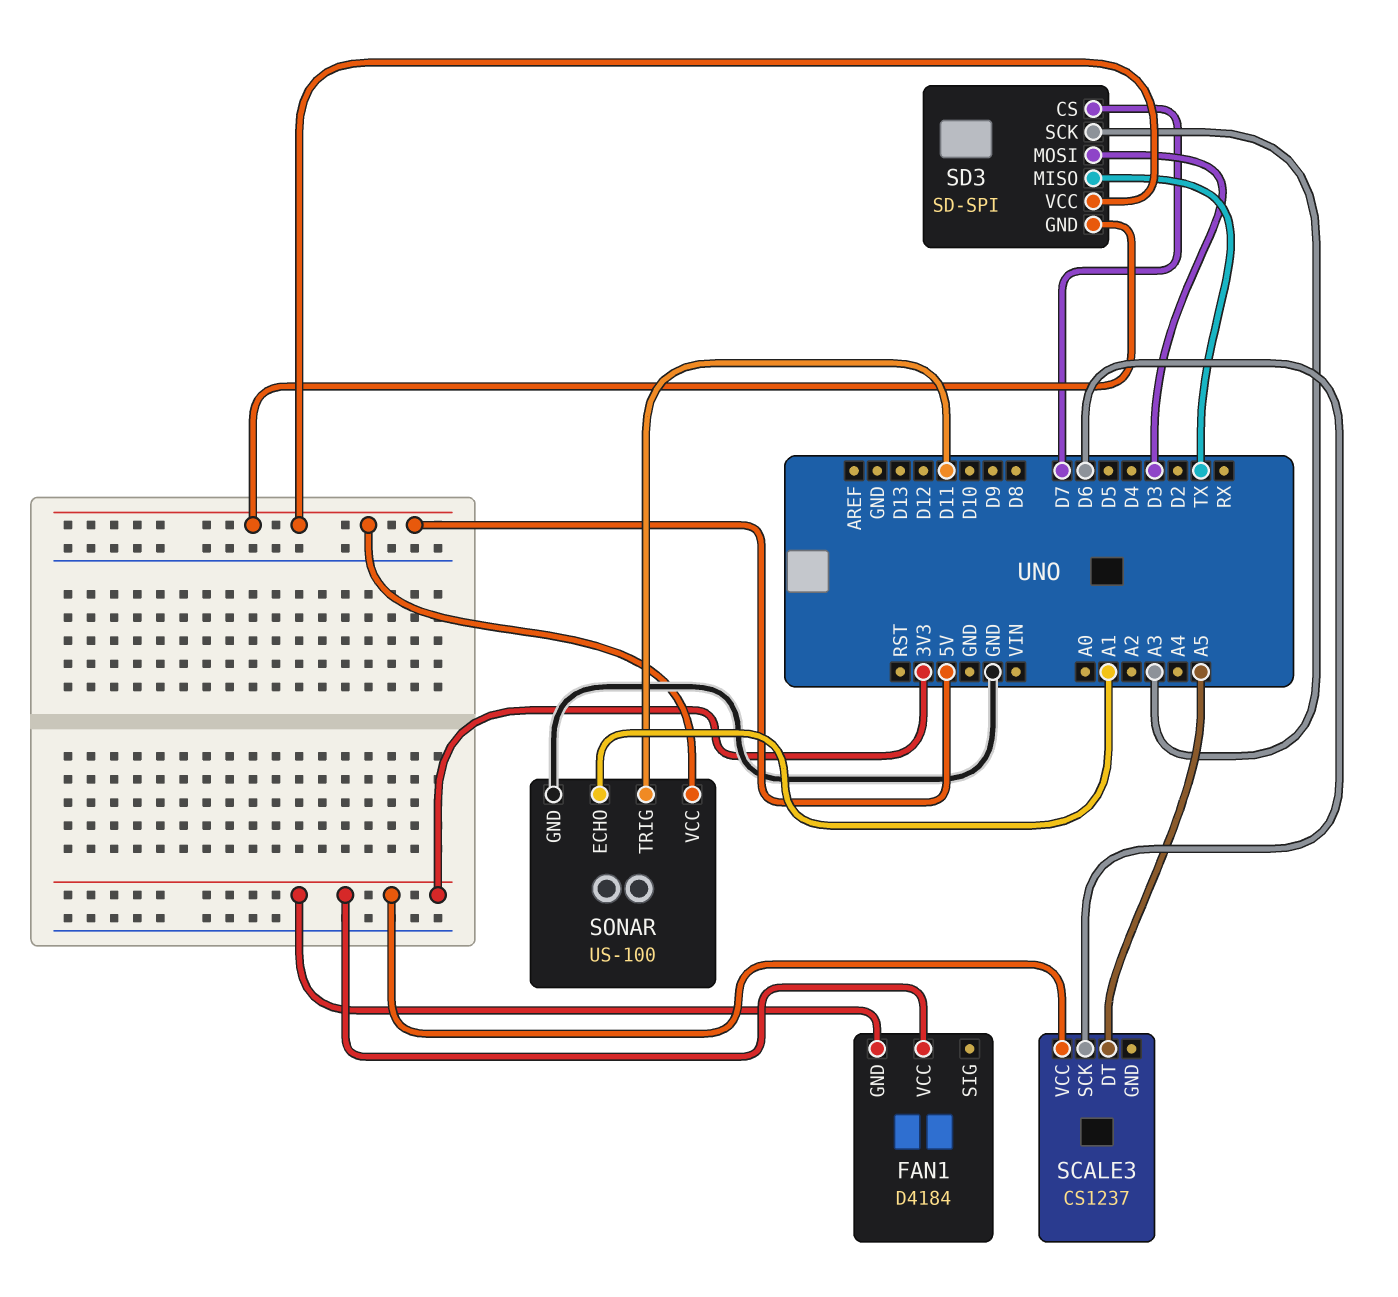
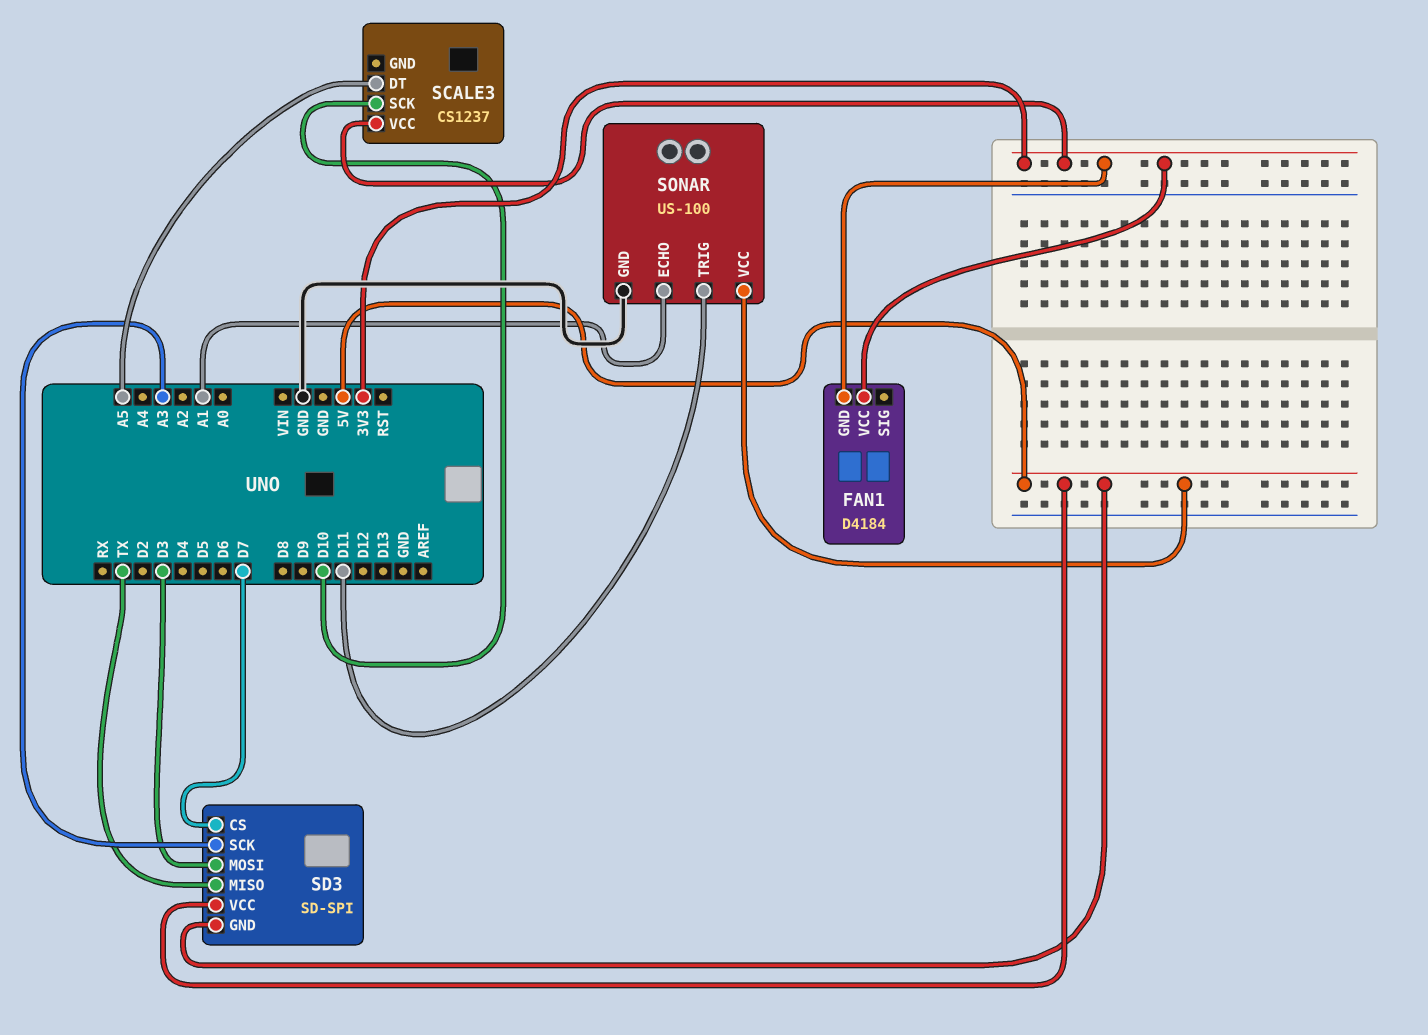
SCALE3 pin SCK: D6 -> D10

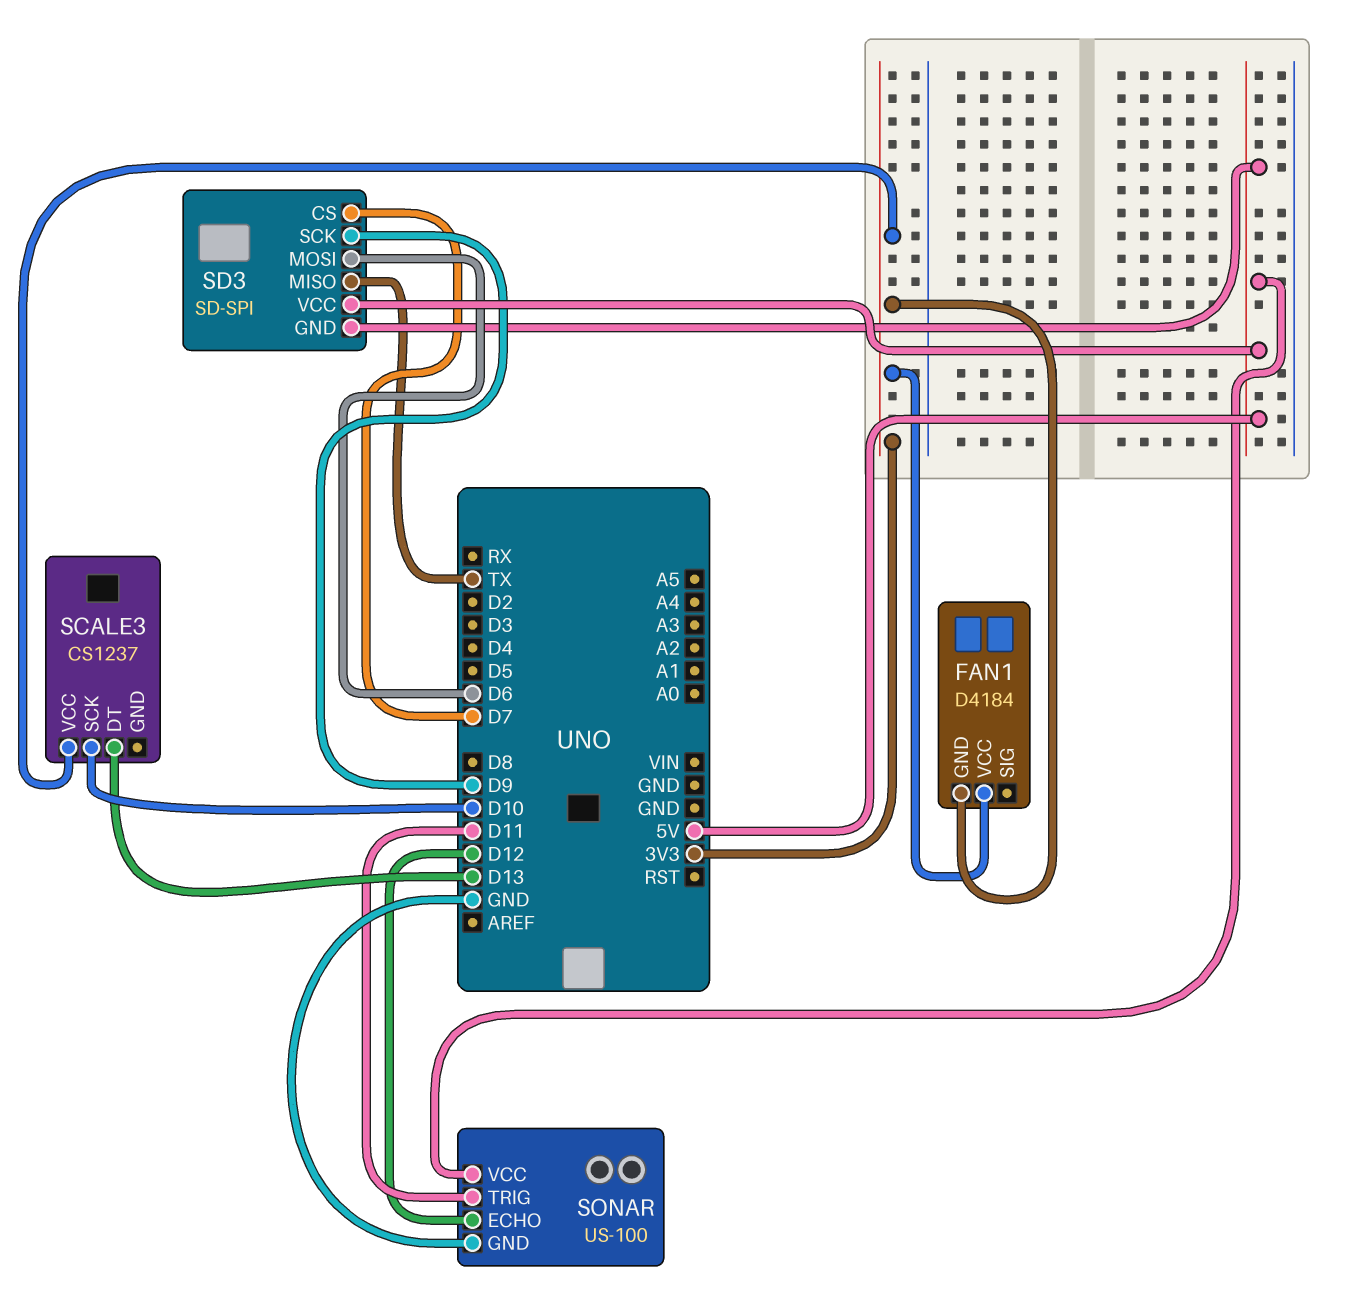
SCALE3 pin DT: A5 -> D13
SD3 pin MOSI: D3 -> D6
SD3 pin SCK: A3 -> D9
SONAR pin ECHO: A1 -> D12

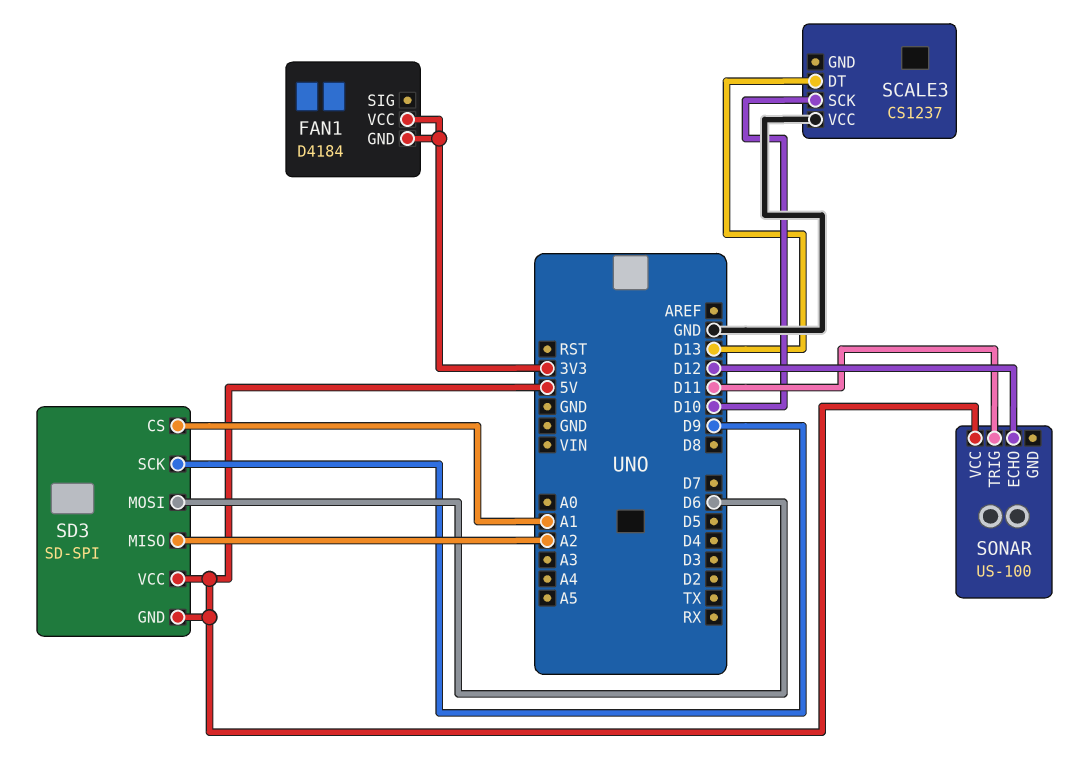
SCALE3 pin VCC: 3V3 -> GND
SD3 pin CS: D7 -> A1
SD3 pin MISO: TX -> A2
SONAR pin GND: GND -> none

